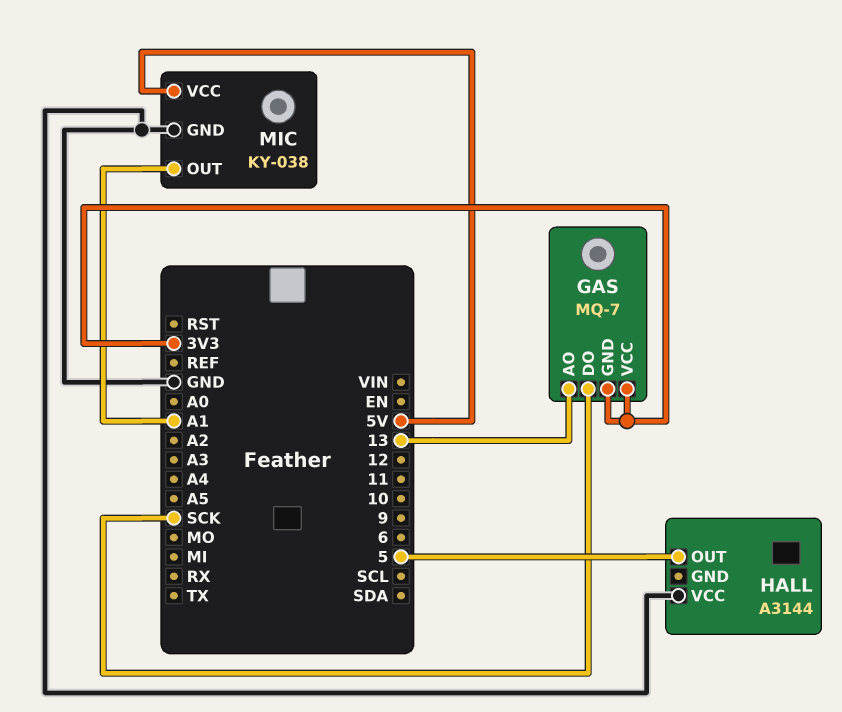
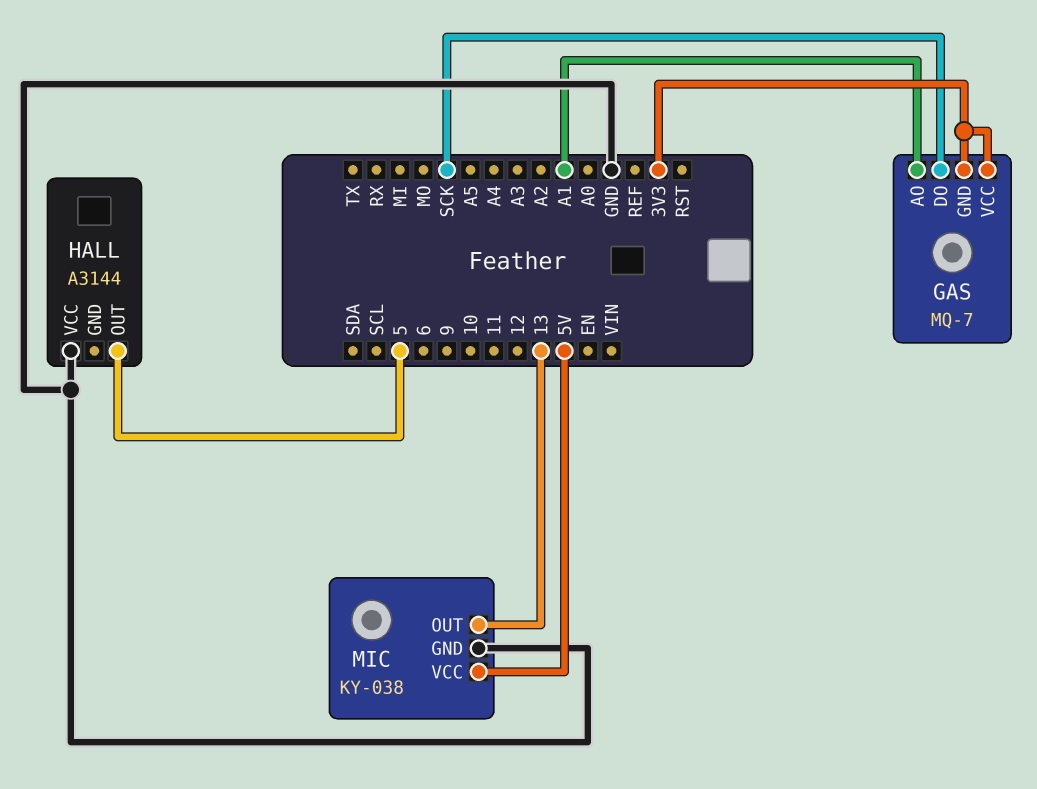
GAS pin AO: 13 -> A1
MIC pin OUT: A1 -> 13

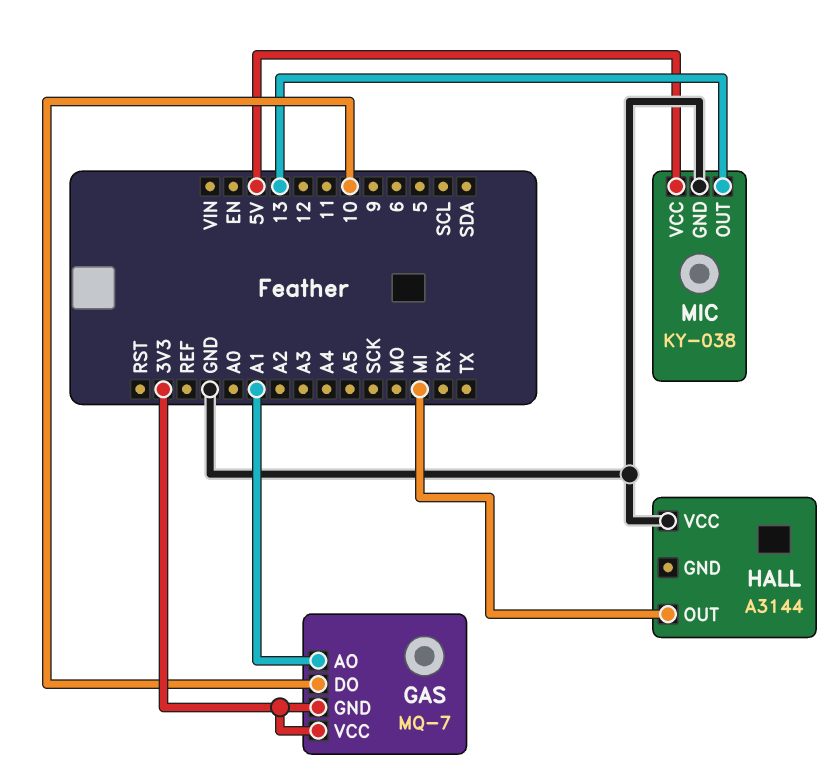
GAS pin DO: SCK -> 10
HALL pin OUT: 5 -> MI

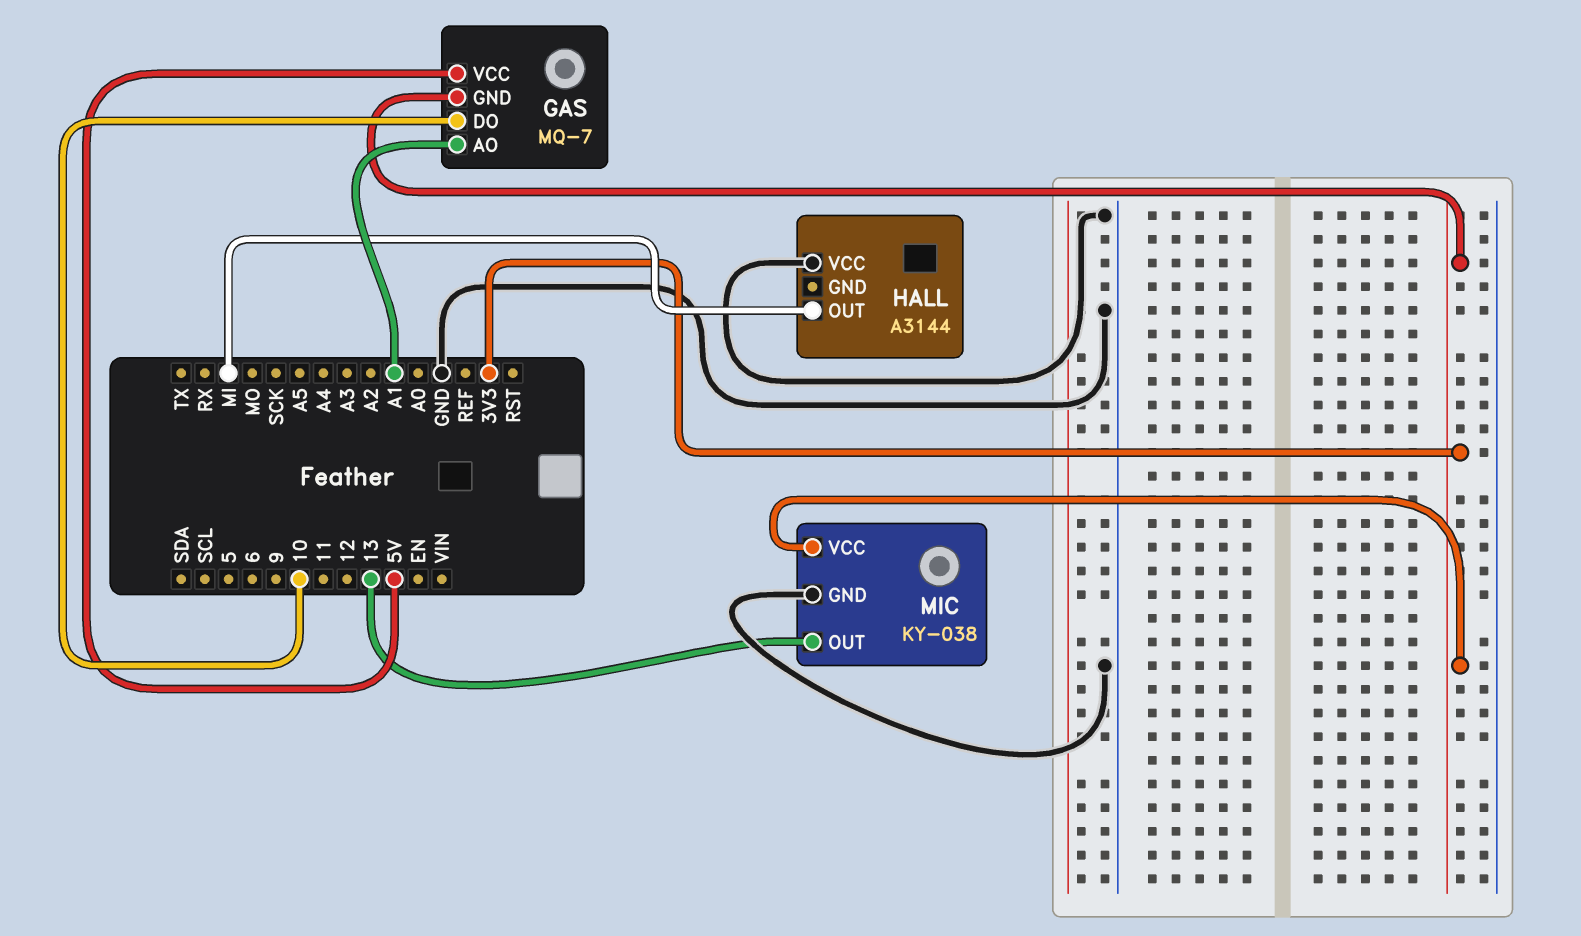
GAS pin VCC: 3V3 -> 5V
MIC pin VCC: 5V -> 3V3

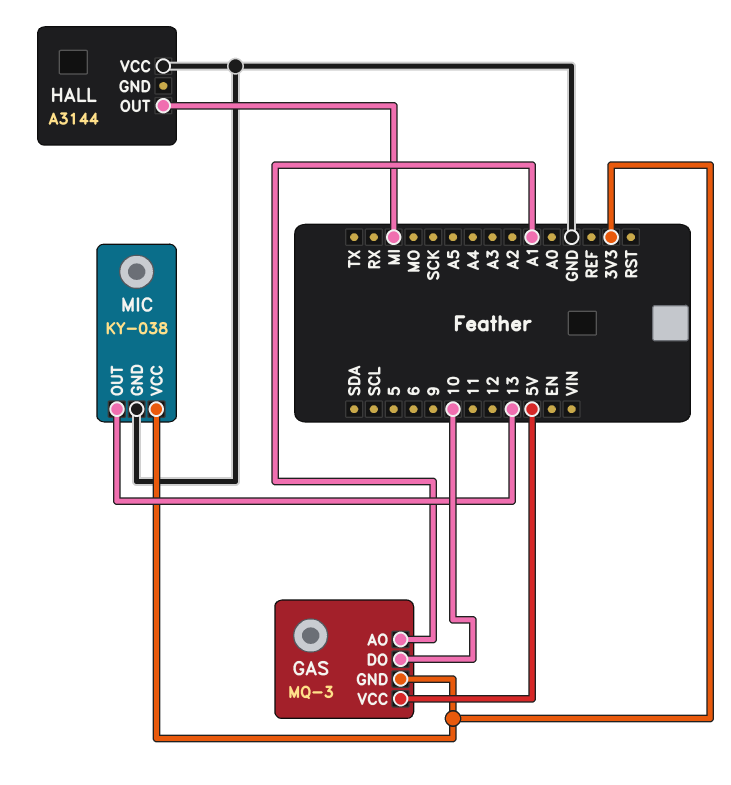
GAS: MQ-7 -> MQ-3

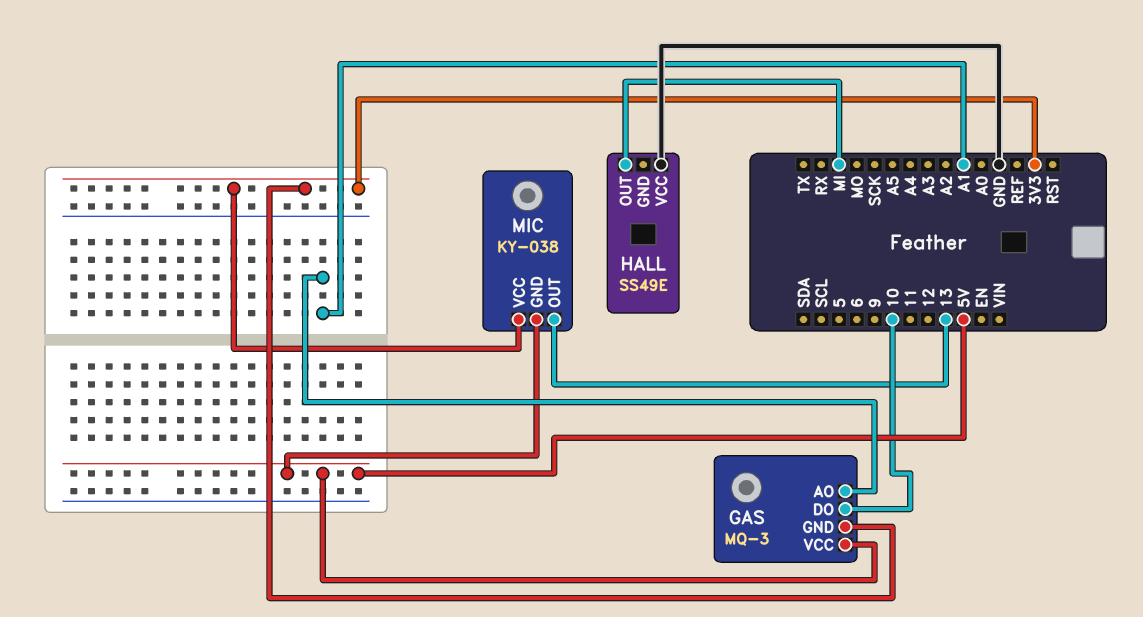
HALL: A3144 -> SS49E
MIC pin GND: GND -> 5V

